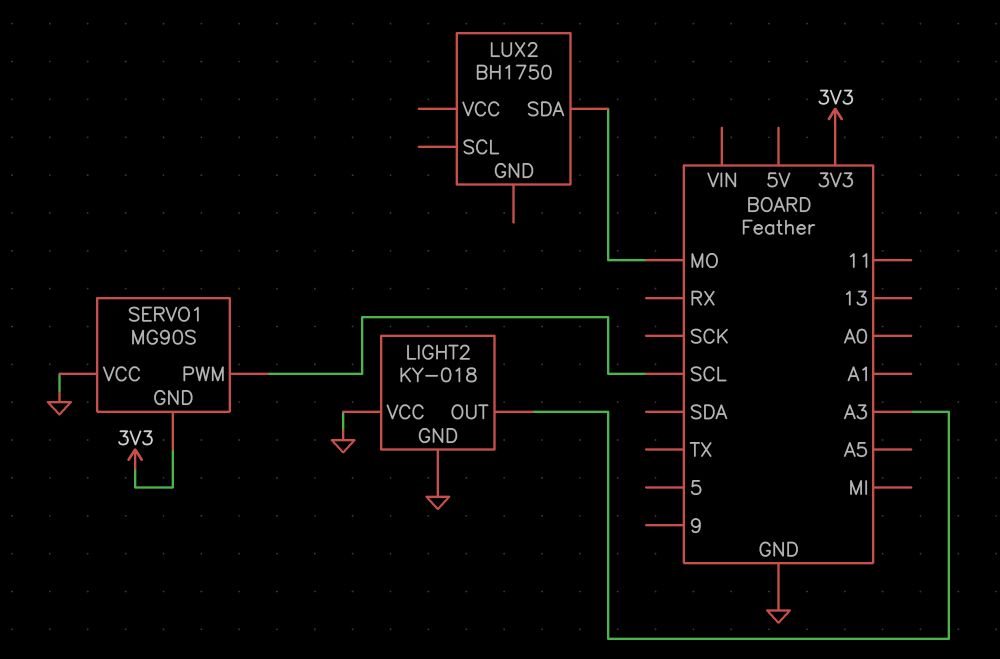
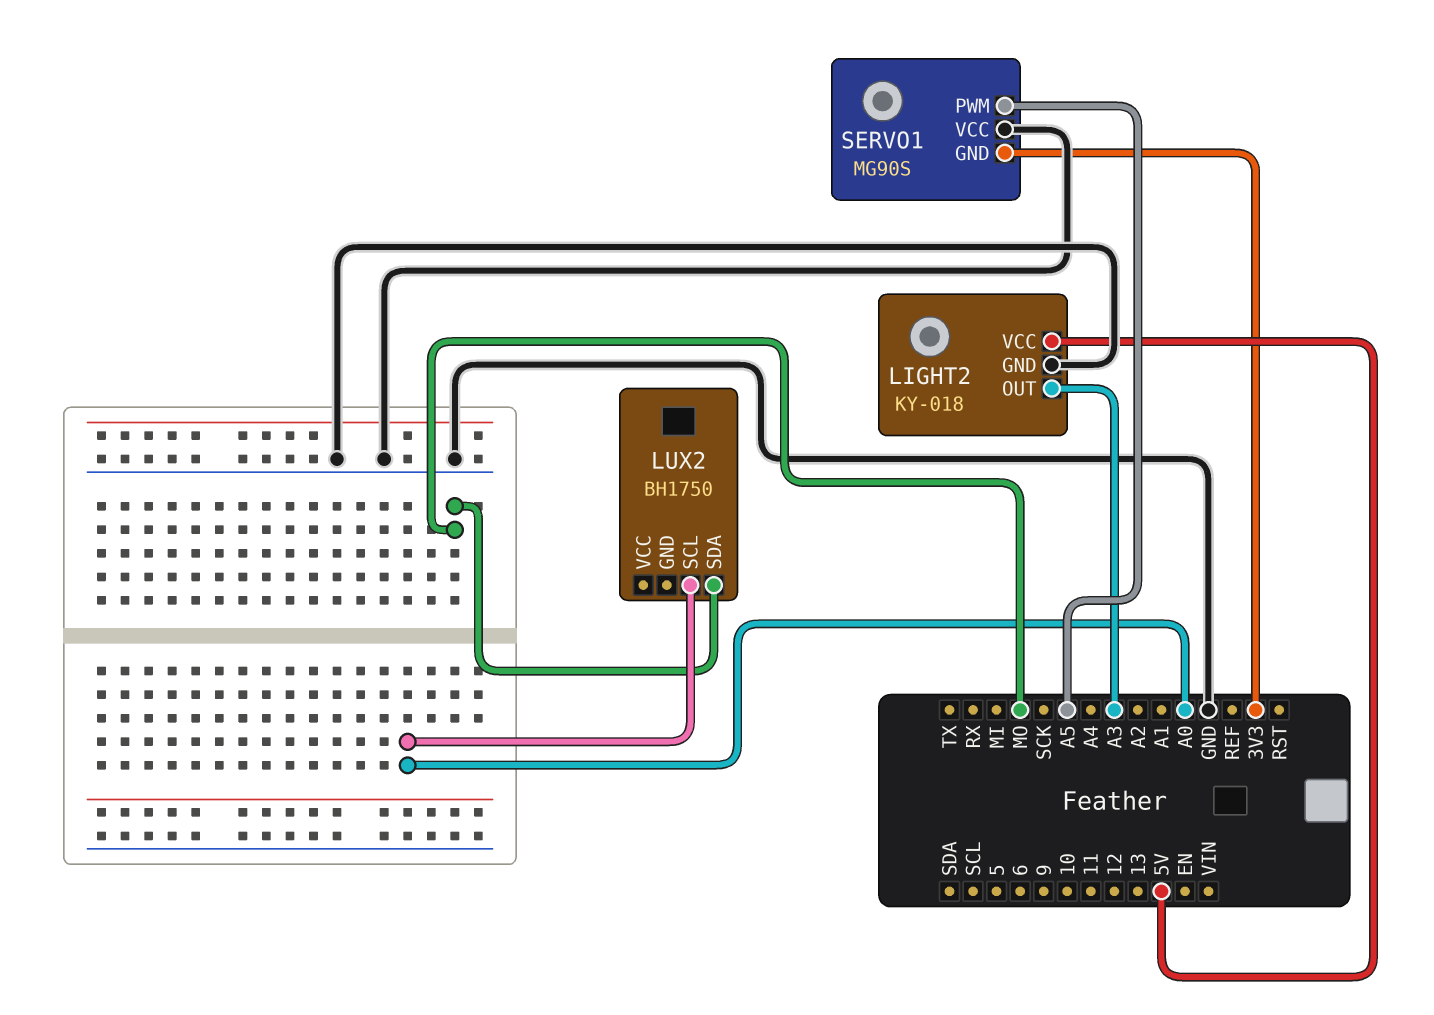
LIGHT2 pin VCC: GND -> 5V
LUX2 pin SCL: none -> A0
SERVO1 pin PWM: SCL -> A5

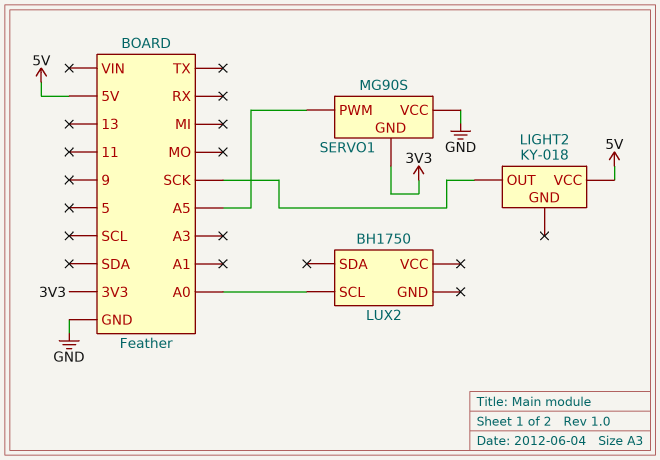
LIGHT2 pin GND: GND -> none
LIGHT2 pin OUT: A3 -> SCK
LUX2 pin SDA: MO -> none

